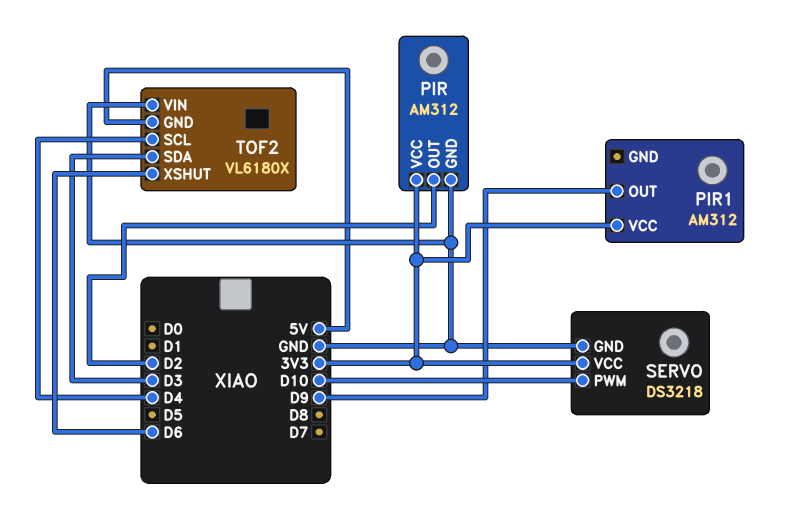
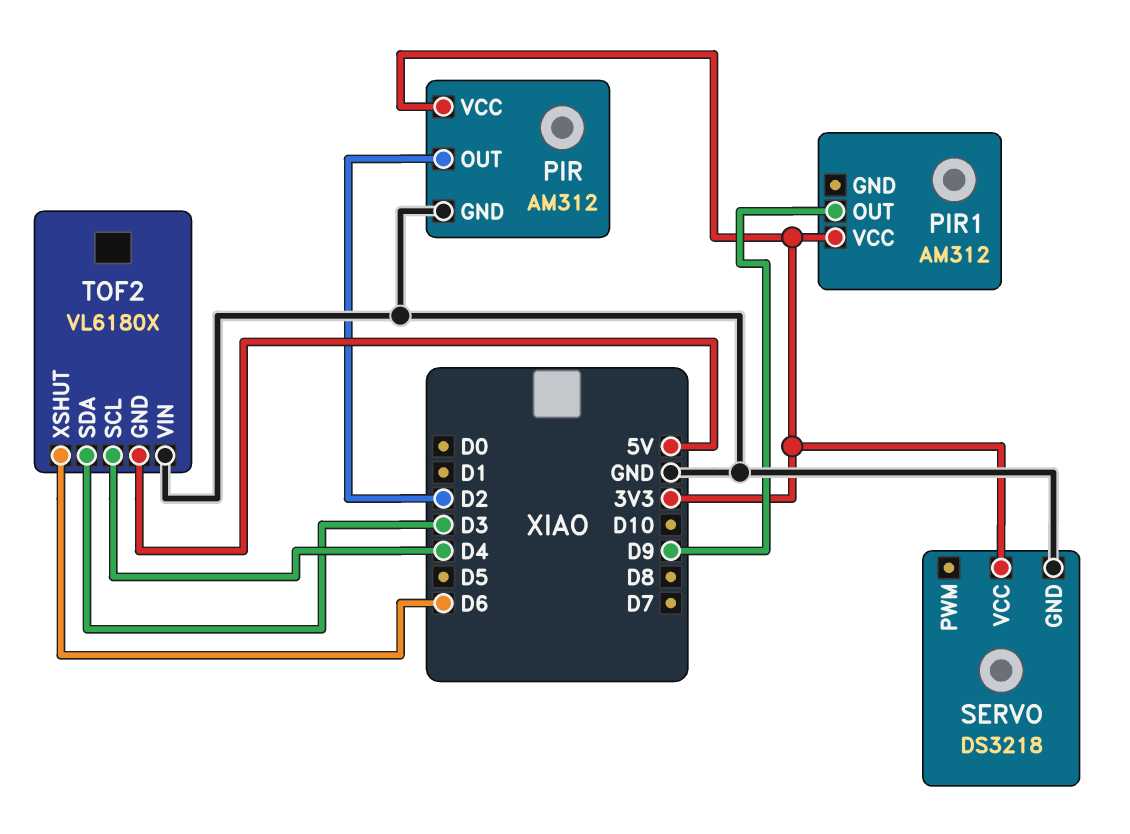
SERVO pin PWM: D10 -> none

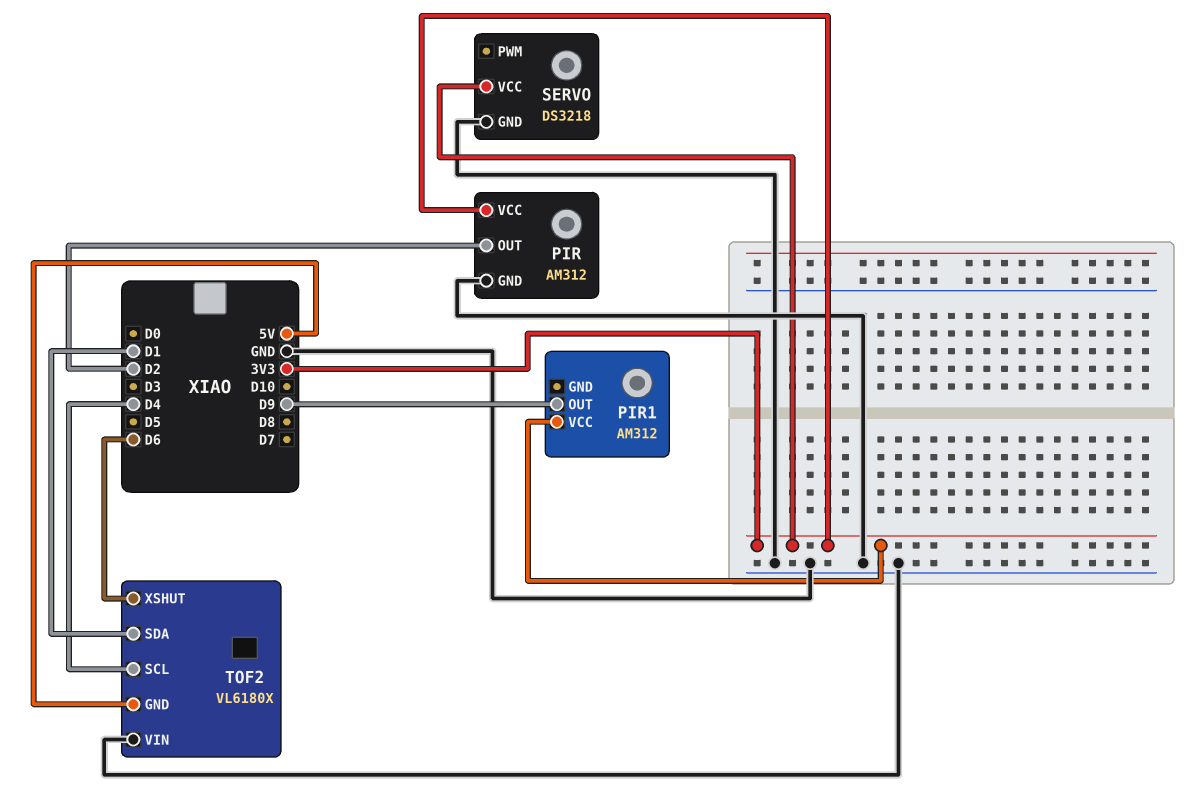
TOF2 pin SDA: D3 -> D1

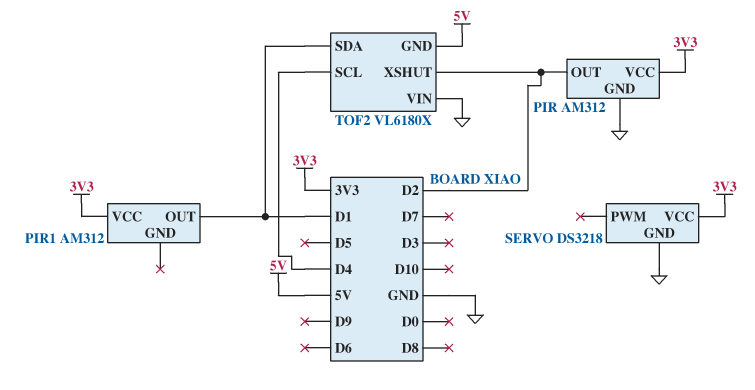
PIR1 pin OUT: D9 -> D1
TOF2 pin XSHUT: D6 -> D2

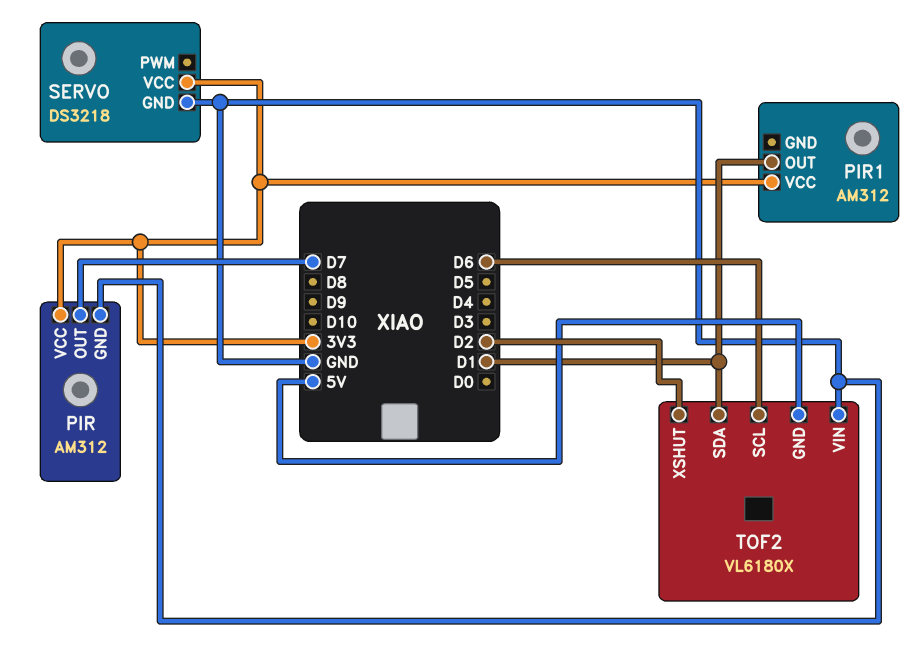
PIR pin OUT: D2 -> D7
TOF2 pin SCL: D4 -> D6

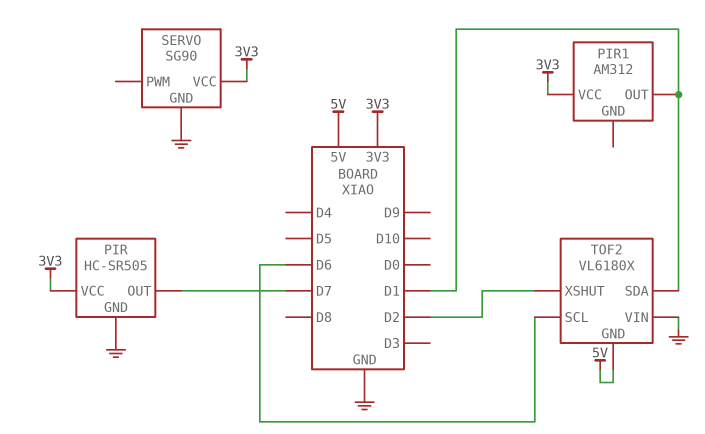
PIR: AM312 -> HC-SR505
SERVO: DS3218 -> SG90

